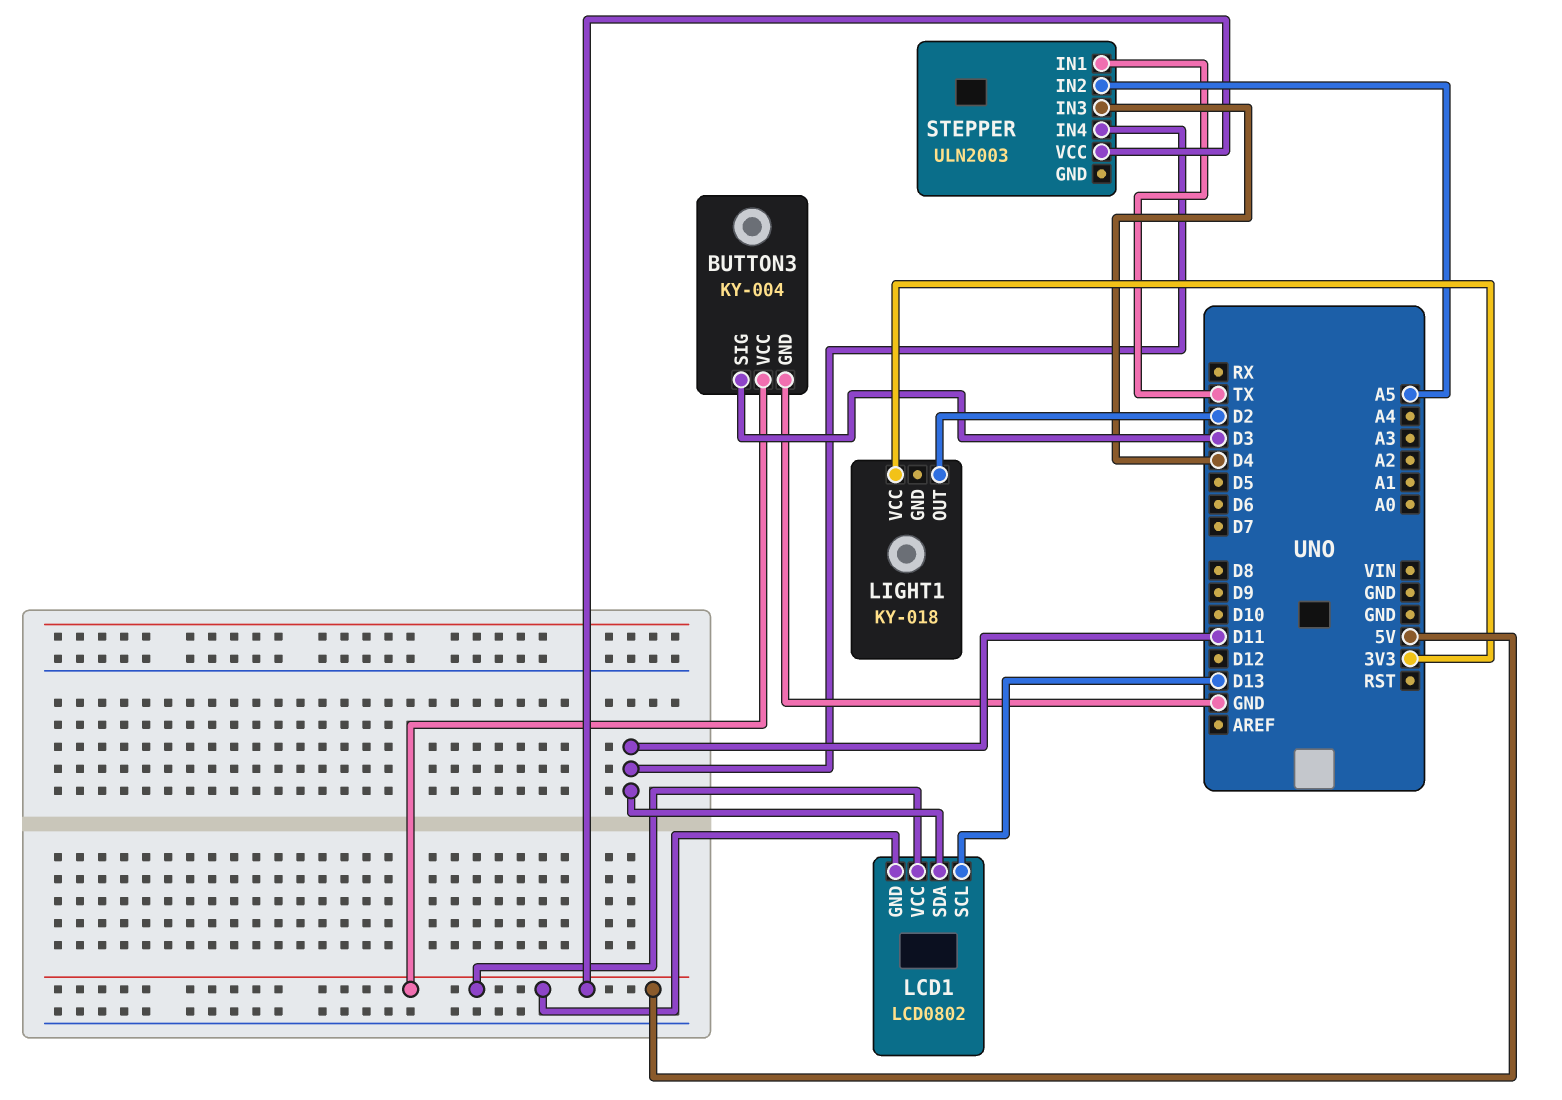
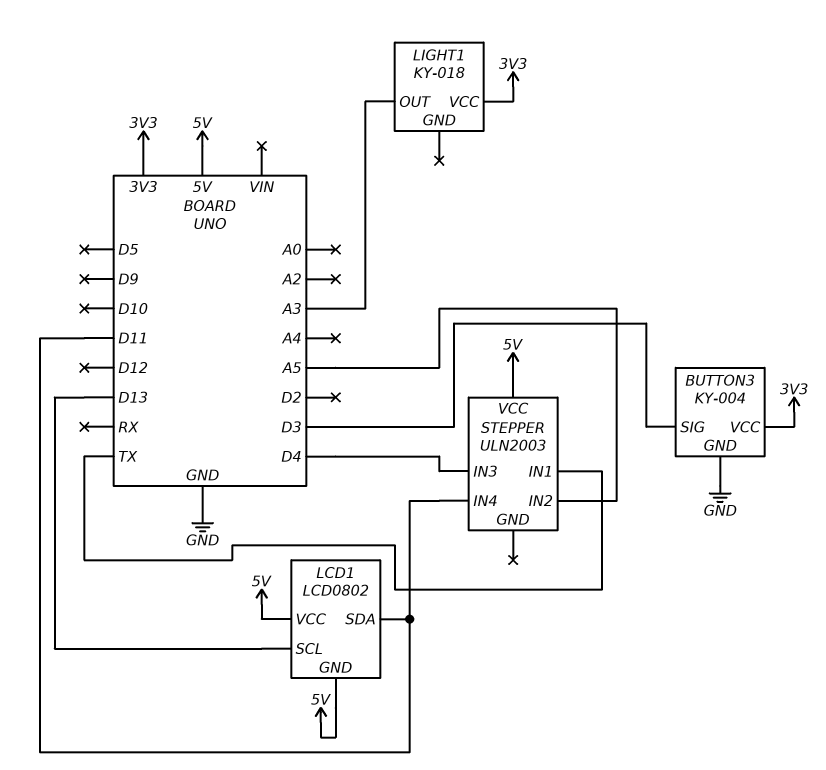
BUTTON3 pin VCC: 5V -> 3V3
LIGHT1 pin OUT: D2 -> A3

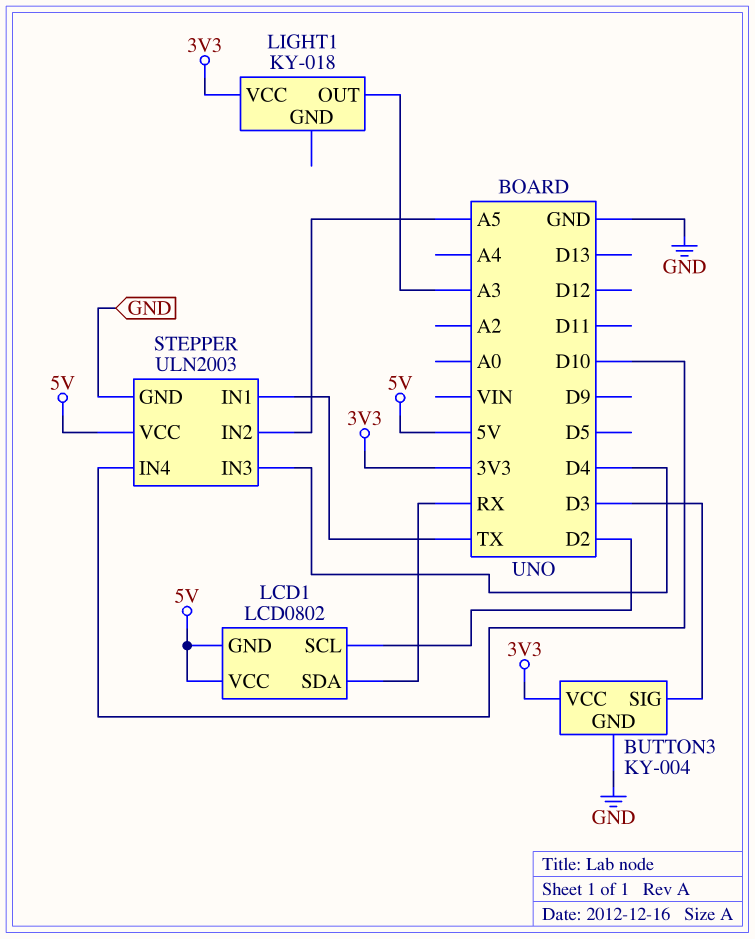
LCD1 pin SCL: D13 -> D2
LCD1 pin SDA: D11 -> RX
STEPPER pin GND: none -> GND
STEPPER pin IN4: D11 -> D10

